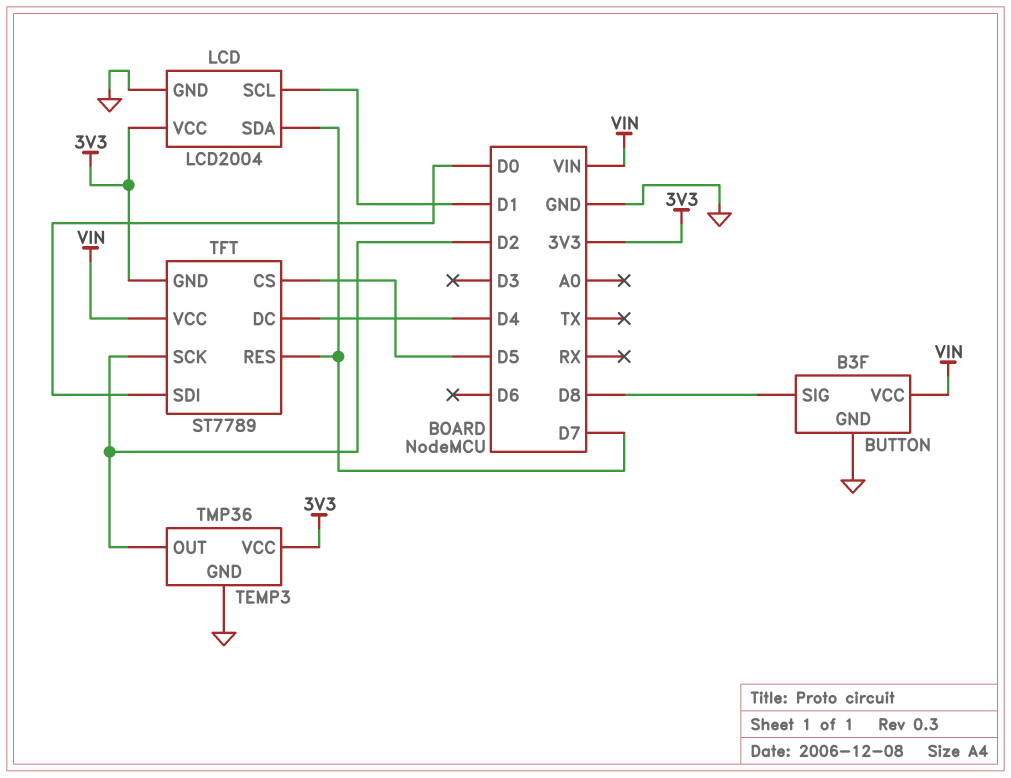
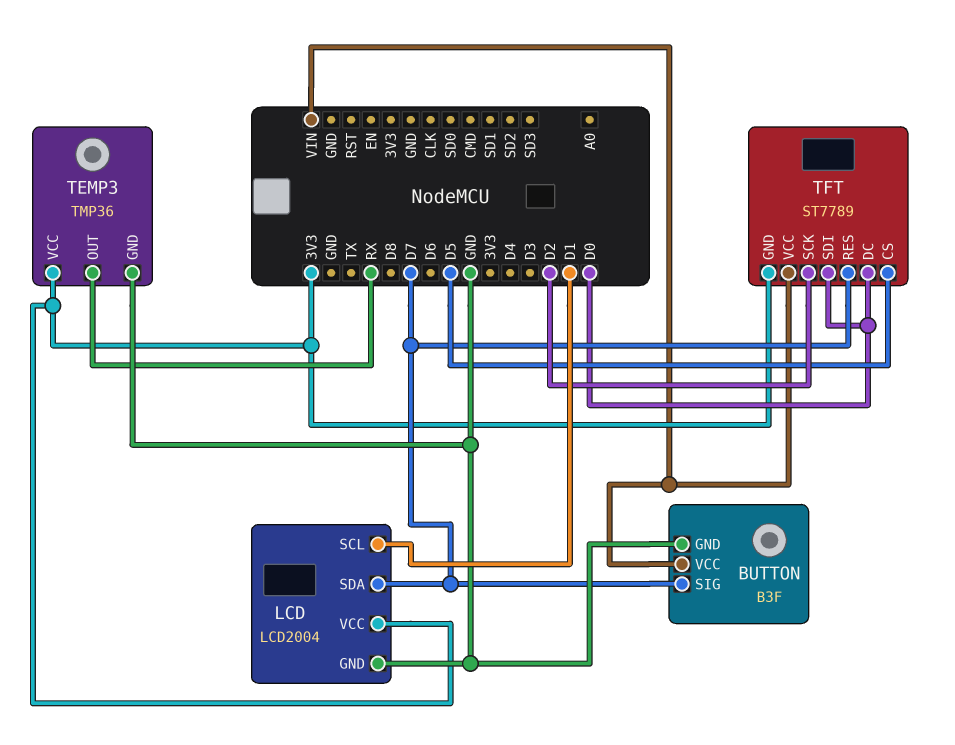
BUTTON pin SIG: D8 -> D7
TEMP3 pin OUT: D2 -> RX
TFT pin DC: D4 -> D0

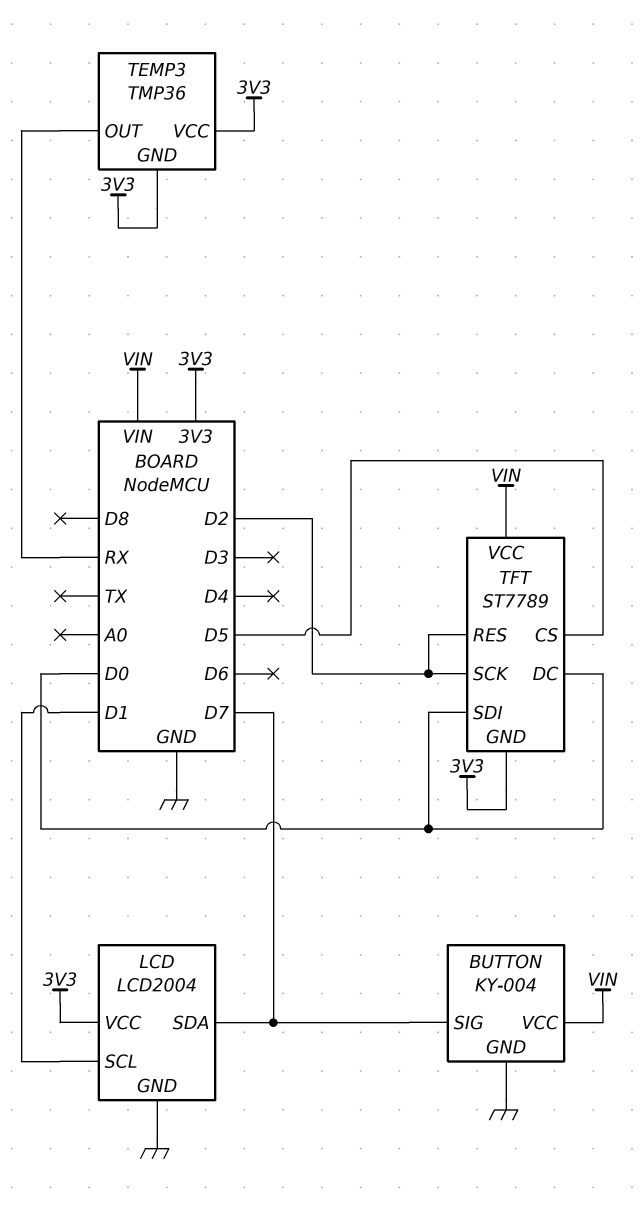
BUTTON: B3F -> KY-004
TEMP3 pin GND: GND -> 3V3
TFT pin RES: D7 -> D2

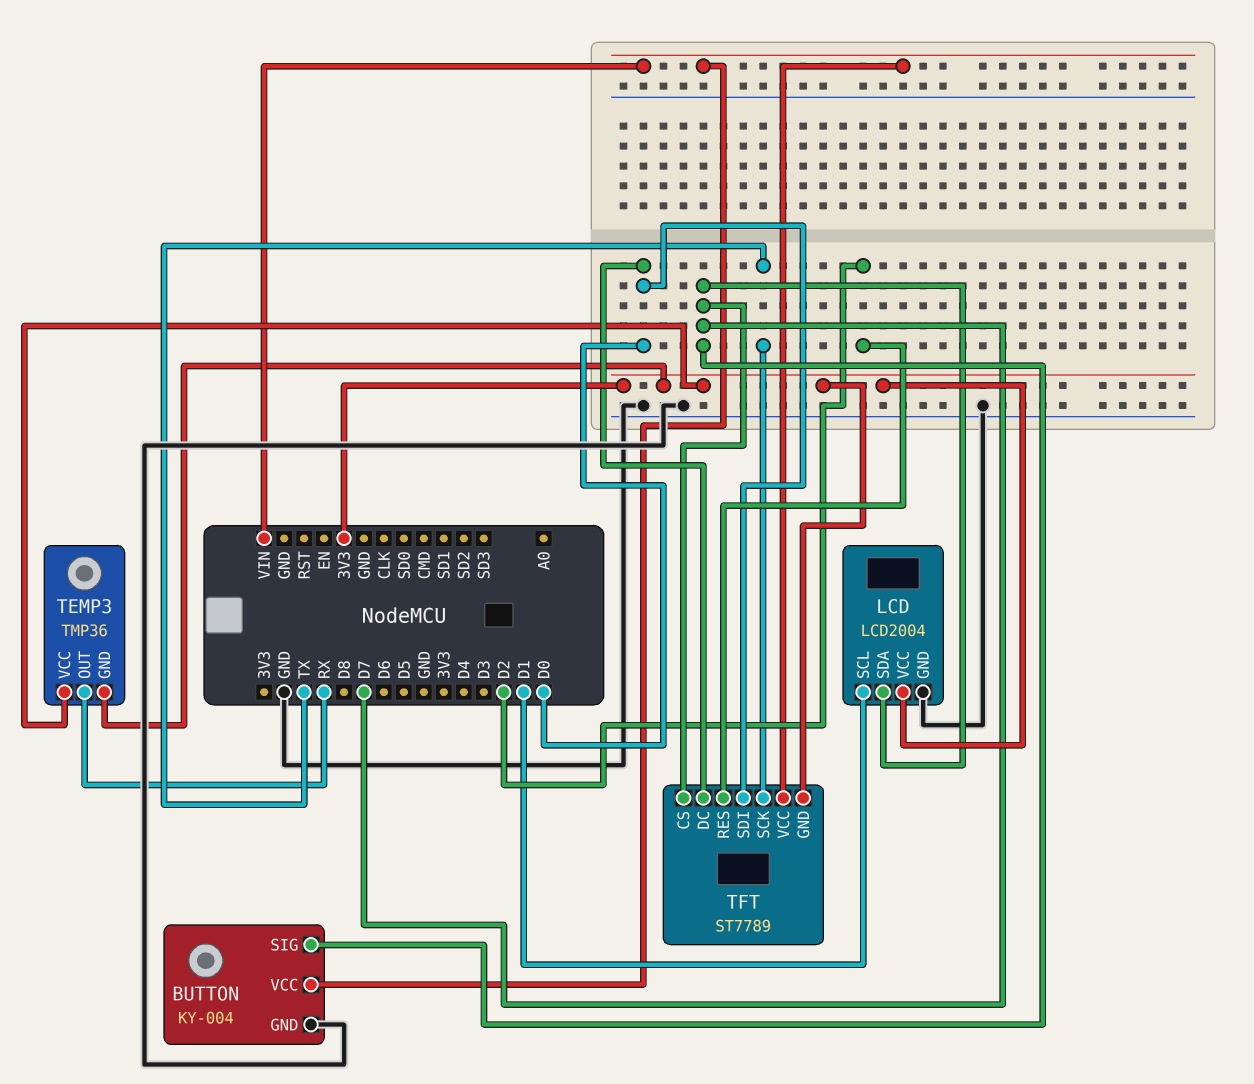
TFT pin CS: D5 -> D7
TFT pin SCK: D2 -> TX

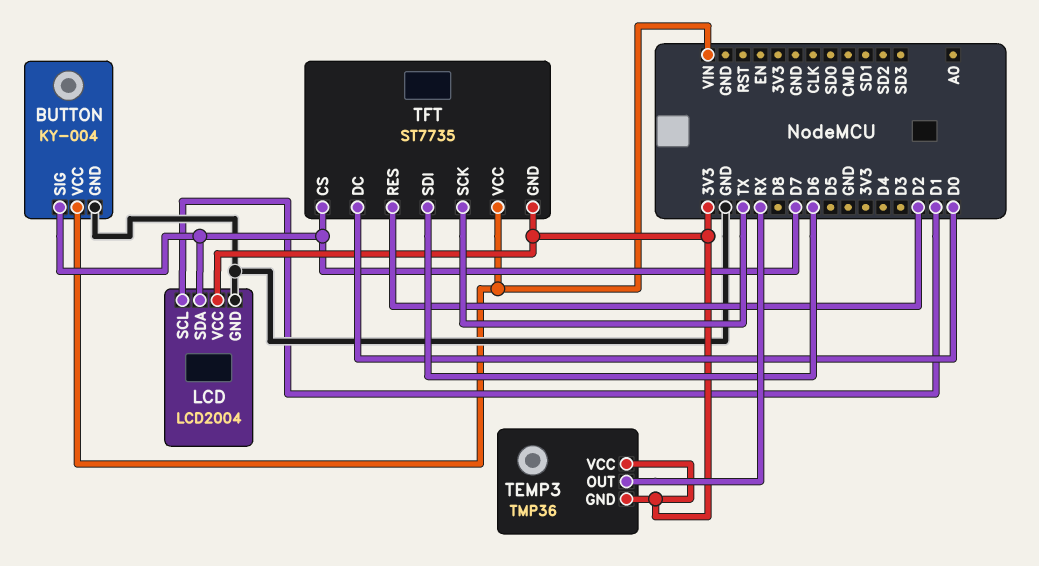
TFT: ST7789 -> ST7735
TFT pin SDI: D0 -> D6

